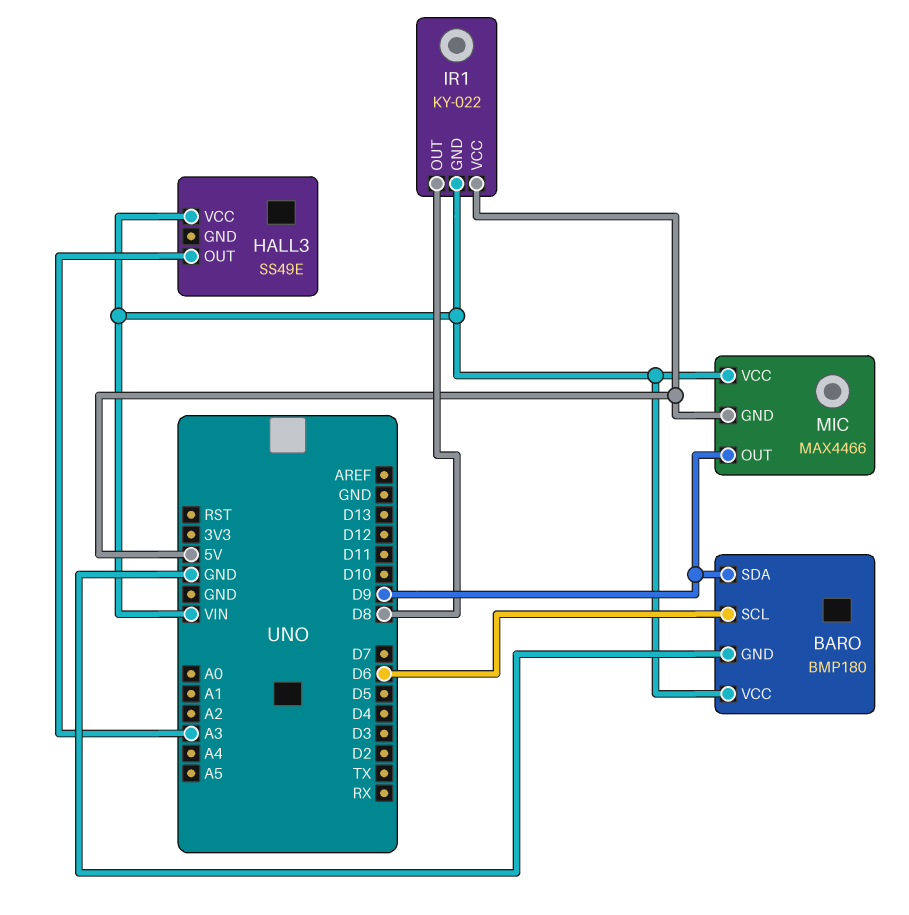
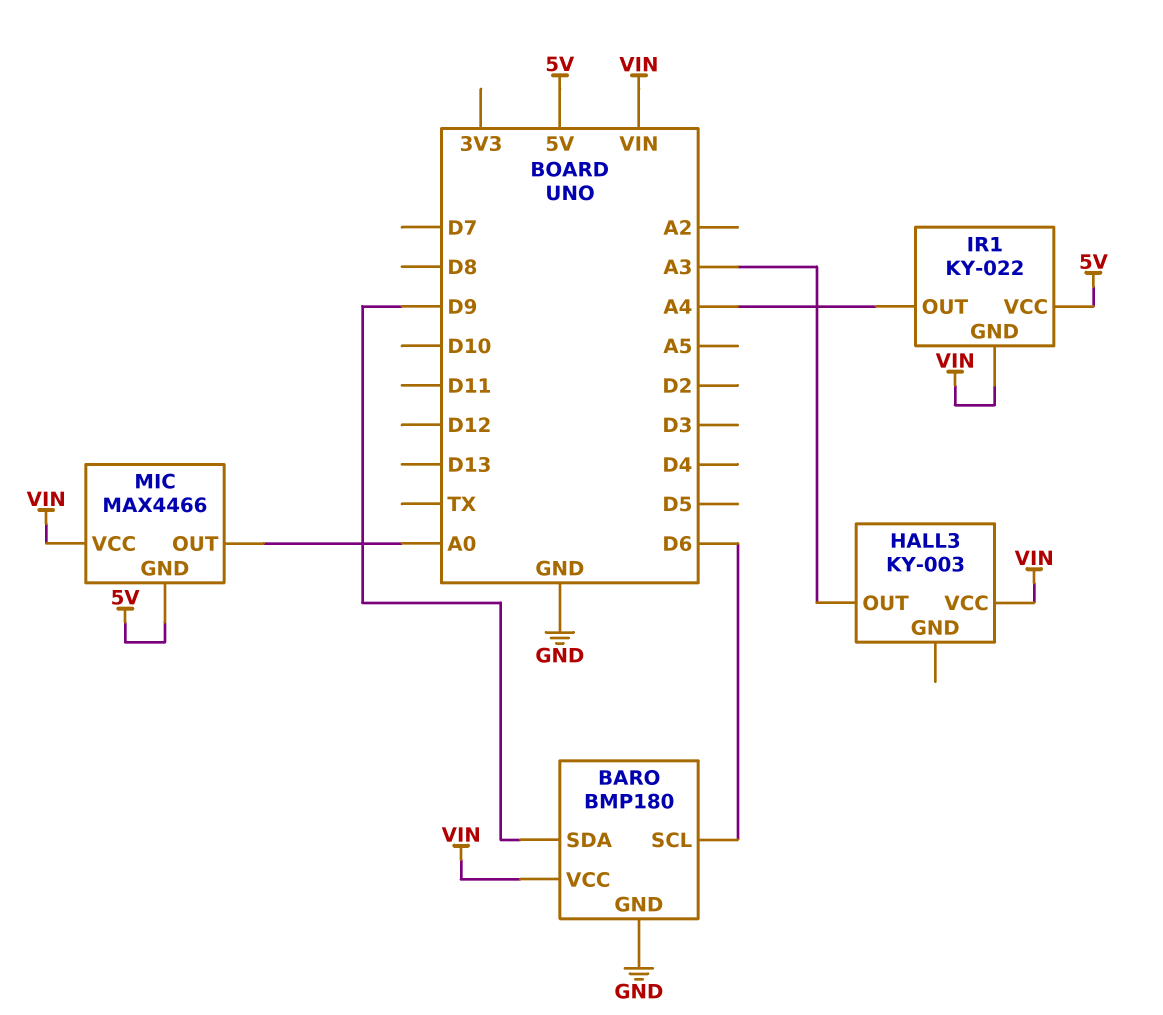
HALL3: SS49E -> KY-003
IR1 pin OUT: D8 -> A4
MIC pin OUT: D9 -> A0

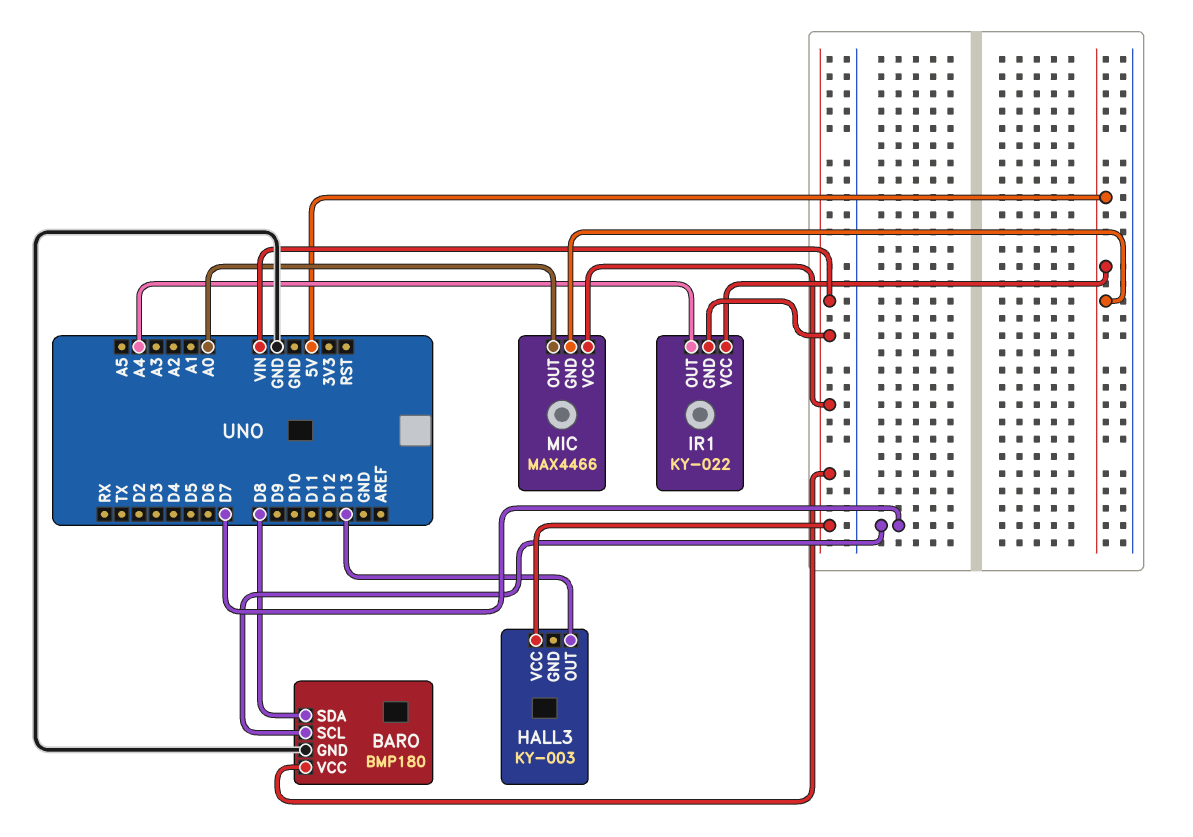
BARO pin SCL: D6 -> D7
BARO pin SDA: D9 -> D8
HALL3 pin OUT: A3 -> D13

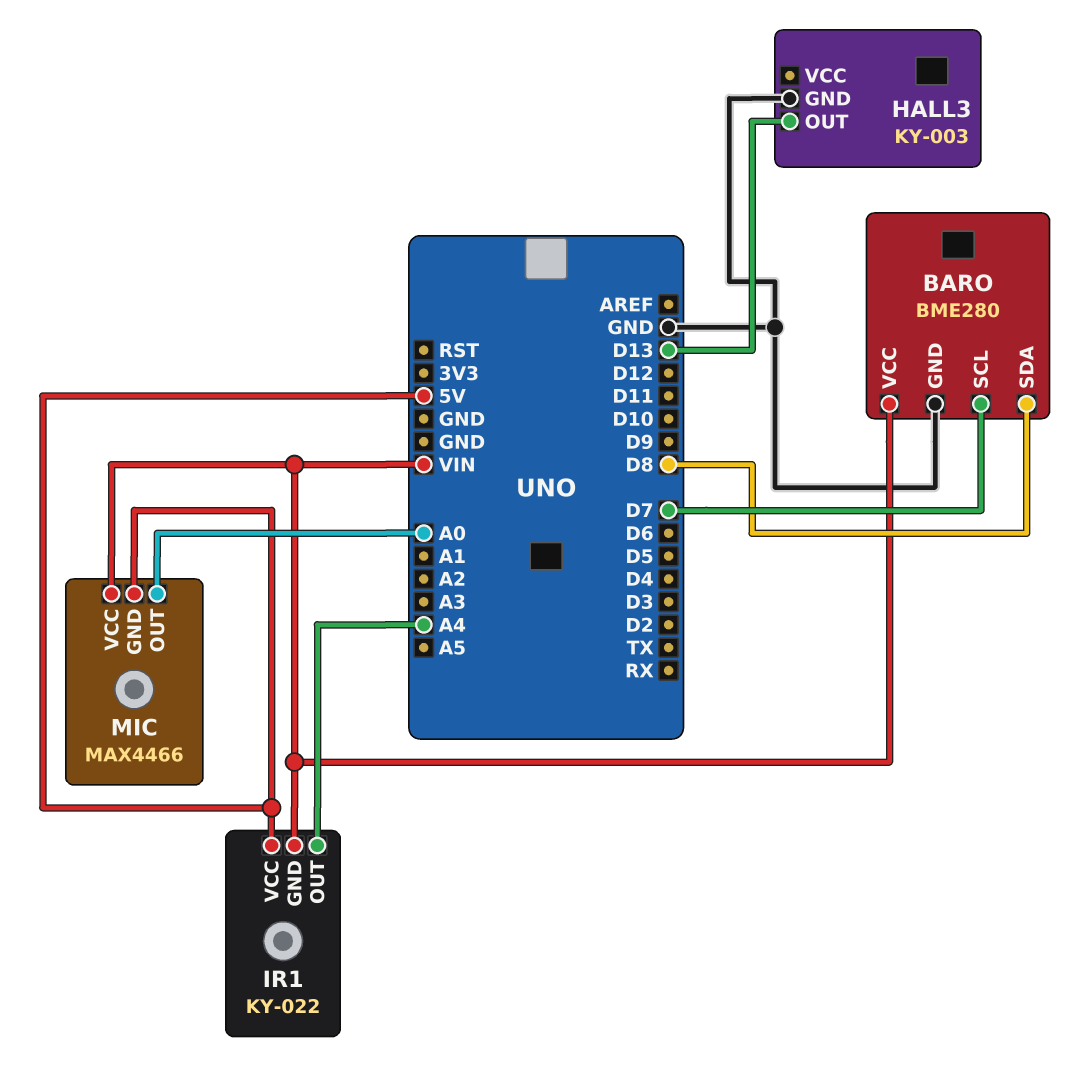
BARO: BMP180 -> BME280
HALL3 pin GND: none -> GND
HALL3 pin VCC: VIN -> none

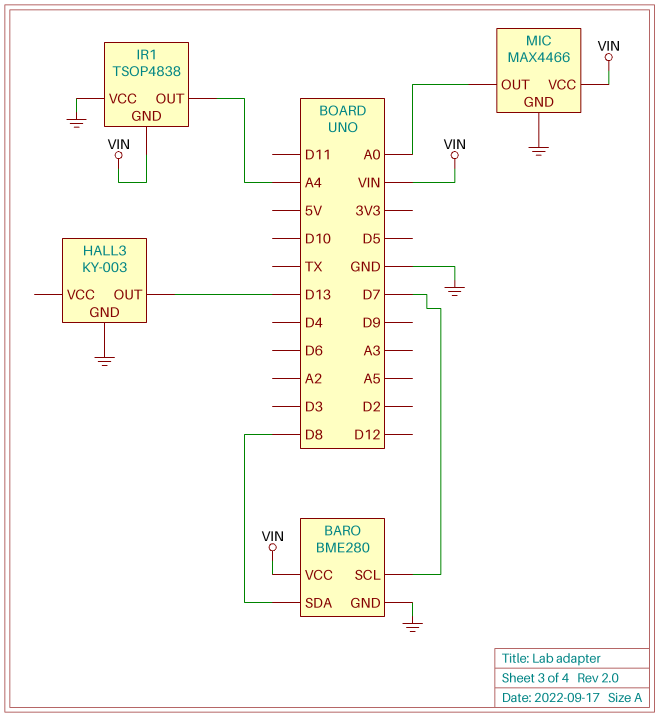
IR1: KY-022 -> TSOP4838
IR1 pin VCC: 5V -> GND
MIC pin GND: 5V -> GND

